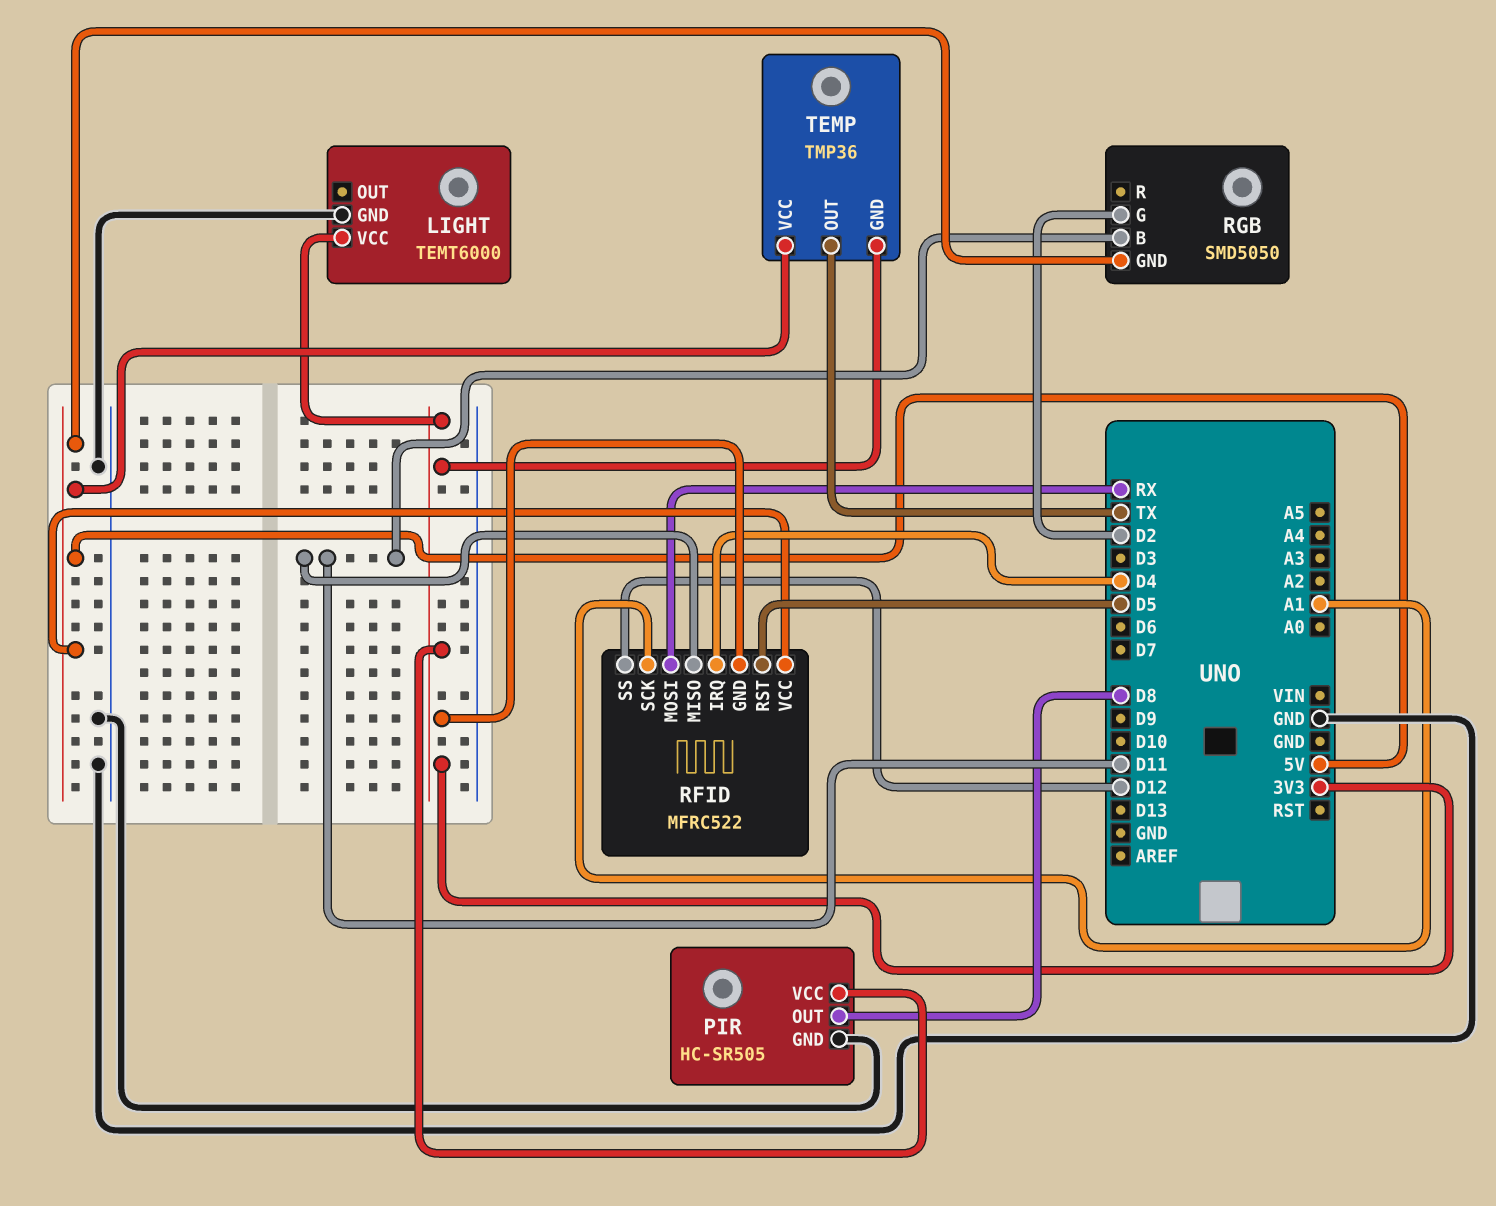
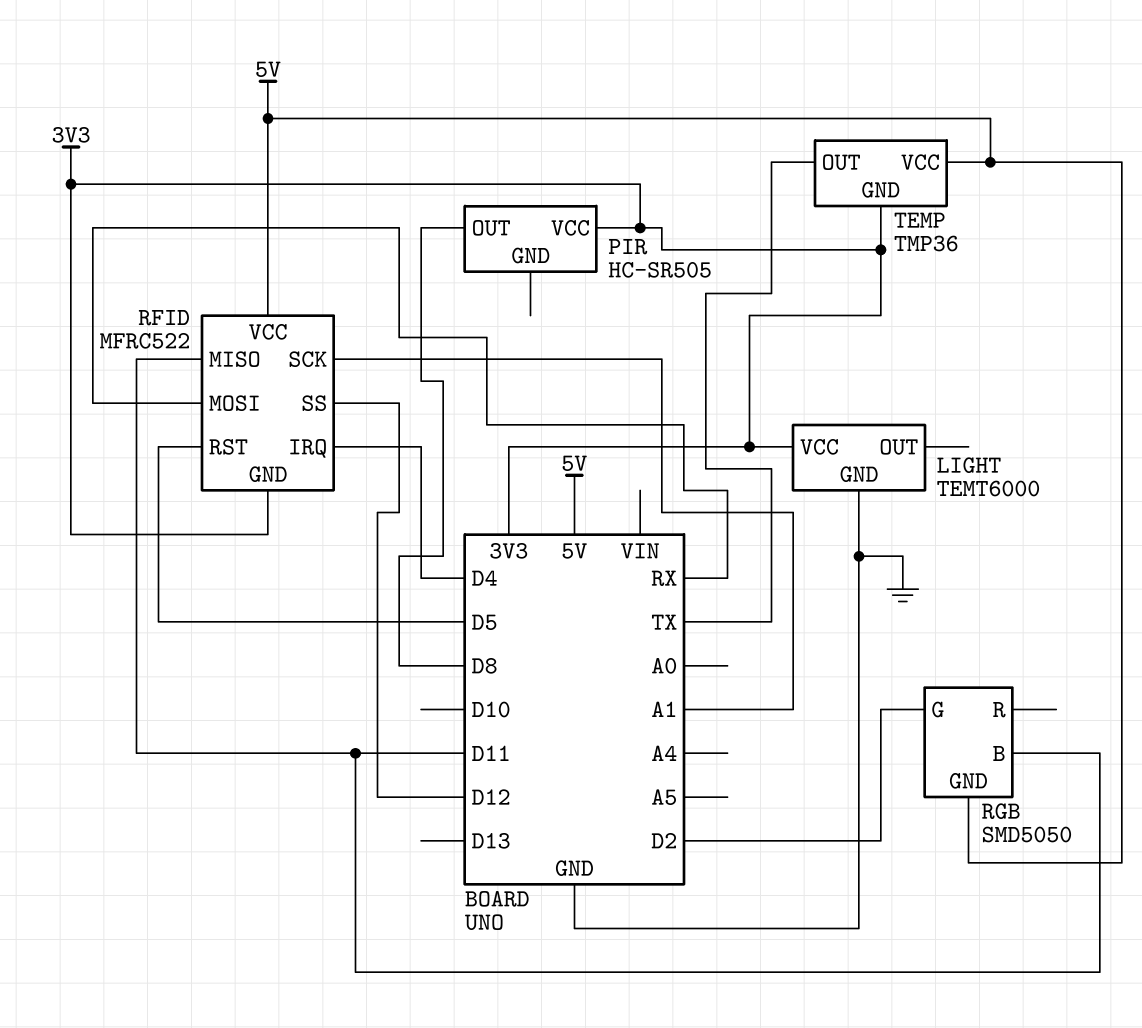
PIR pin GND: GND -> none

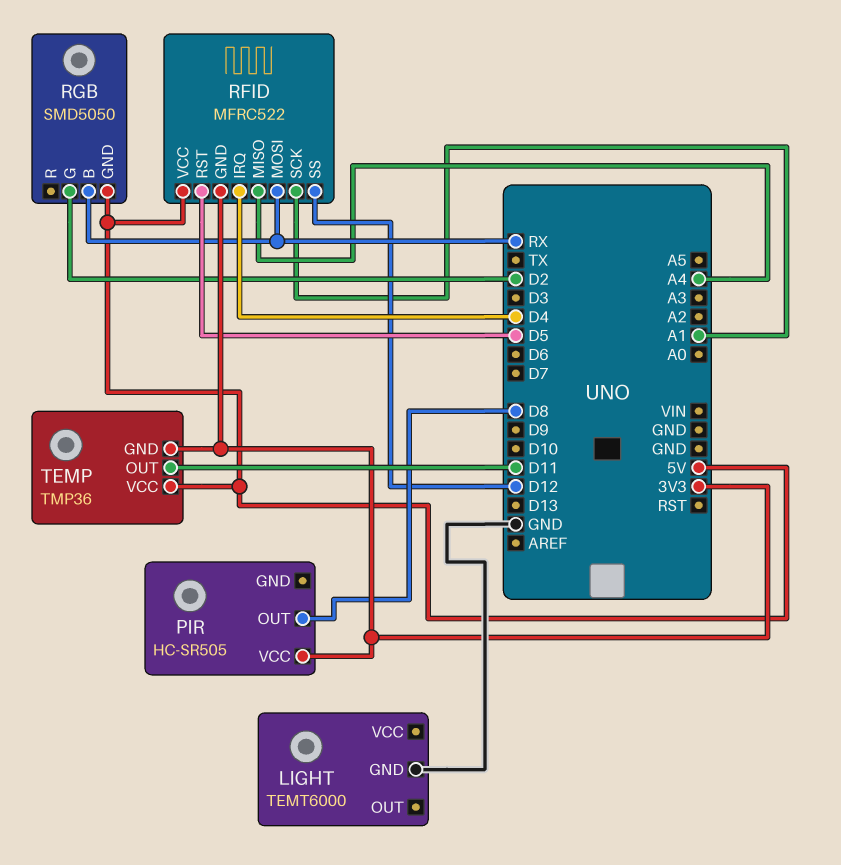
LIGHT pin VCC: 3V3 -> none
RFID pin MISO: D11 -> A4
RGB pin B: D11 -> RX
TEMP pin OUT: TX -> D11

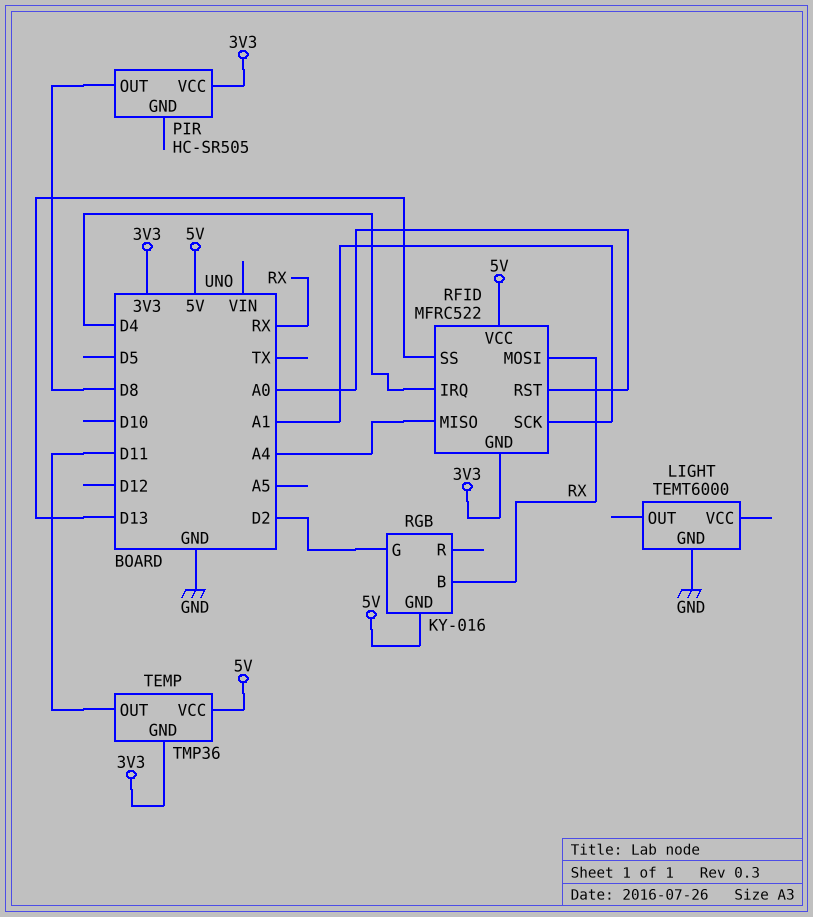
RFID pin RST: D5 -> A0
RFID pin SS: D12 -> D13
RGB: SMD5050 -> KY-016

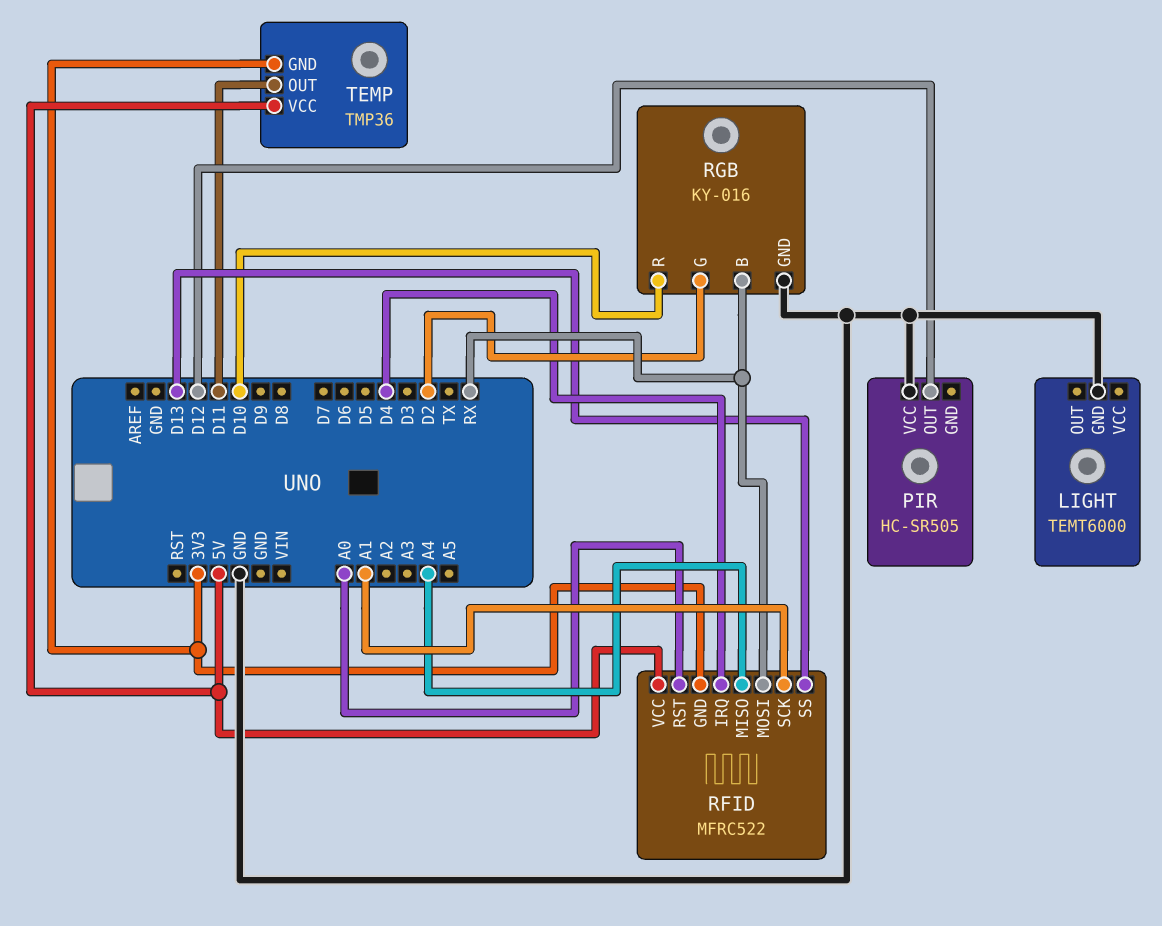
PIR pin OUT: D8 -> D12
PIR pin VCC: 3V3 -> GND
RGB pin GND: 5V -> GND
RGB pin R: none -> D10

